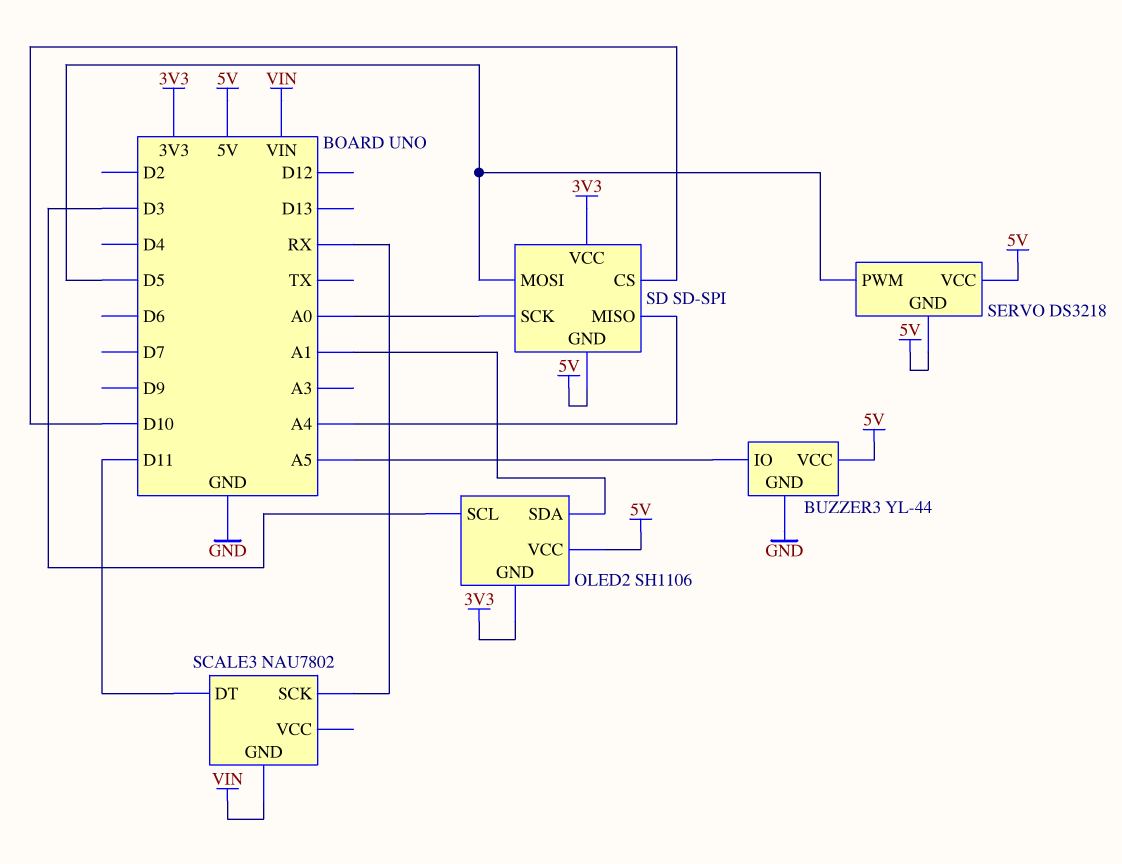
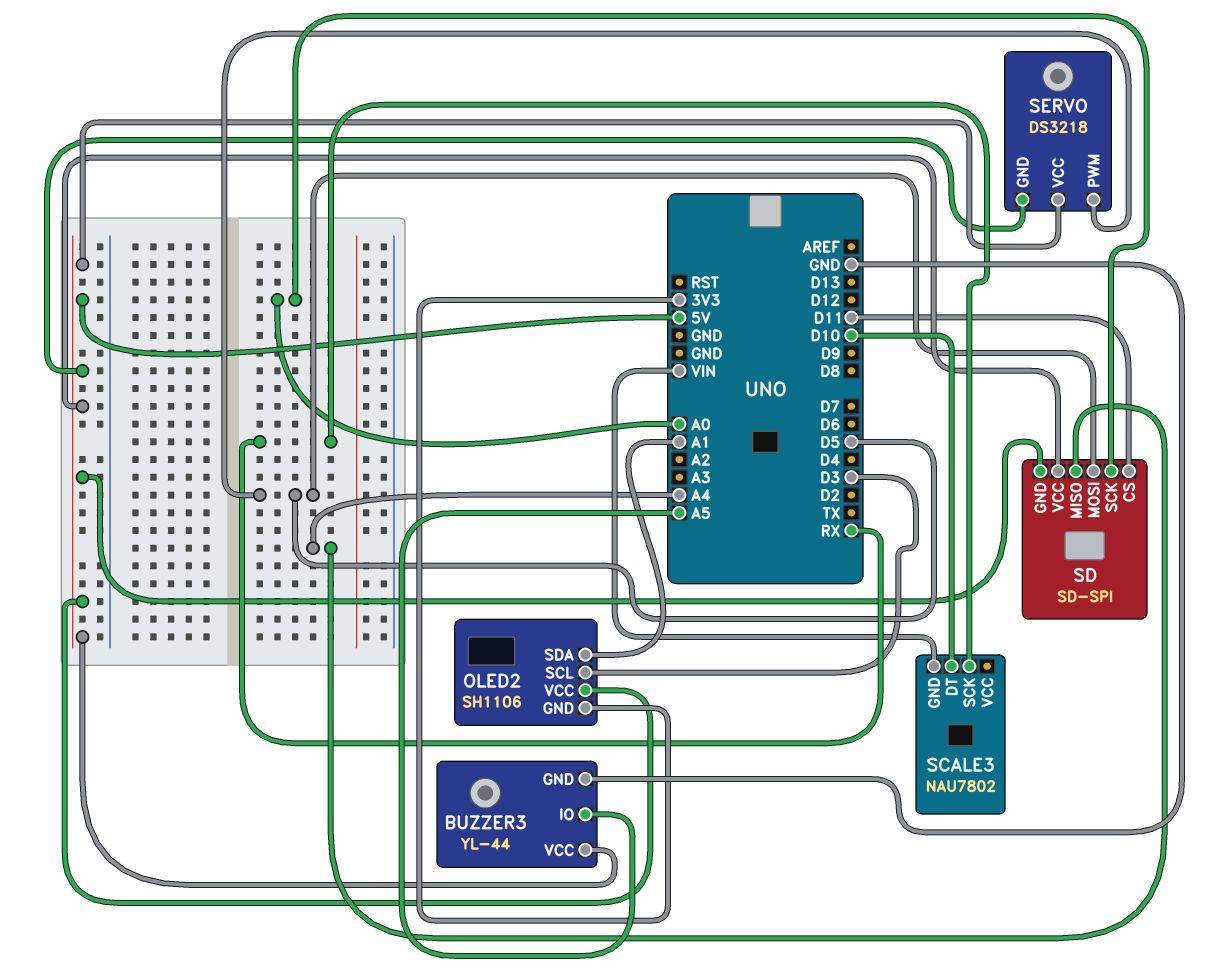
SCALE3 pin DT: D11 -> D10
SD pin CS: D10 -> D11
SD pin VCC: 3V3 -> 5V

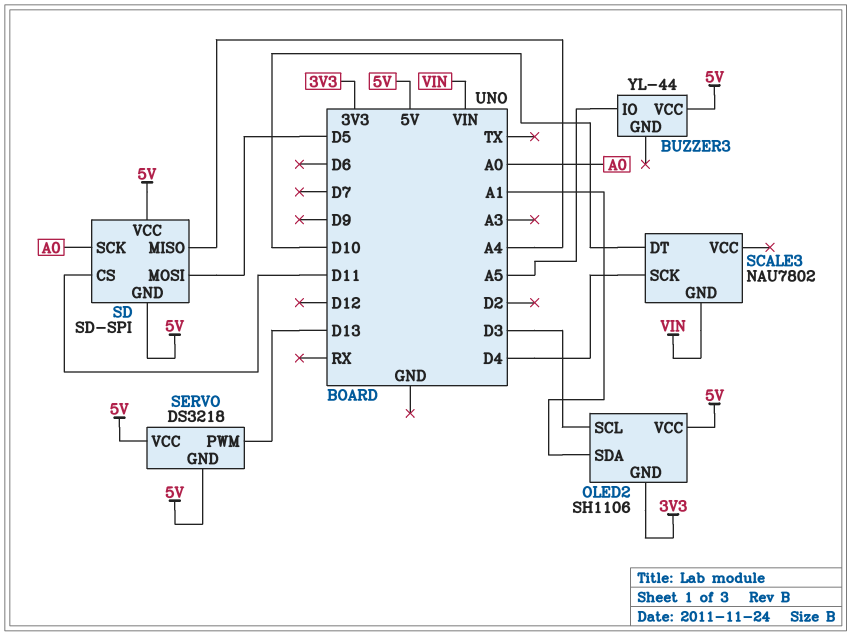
BUZZER3 pin GND: GND -> none
SCALE3 pin SCK: RX -> D4
SERVO pin PWM: D5 -> D13

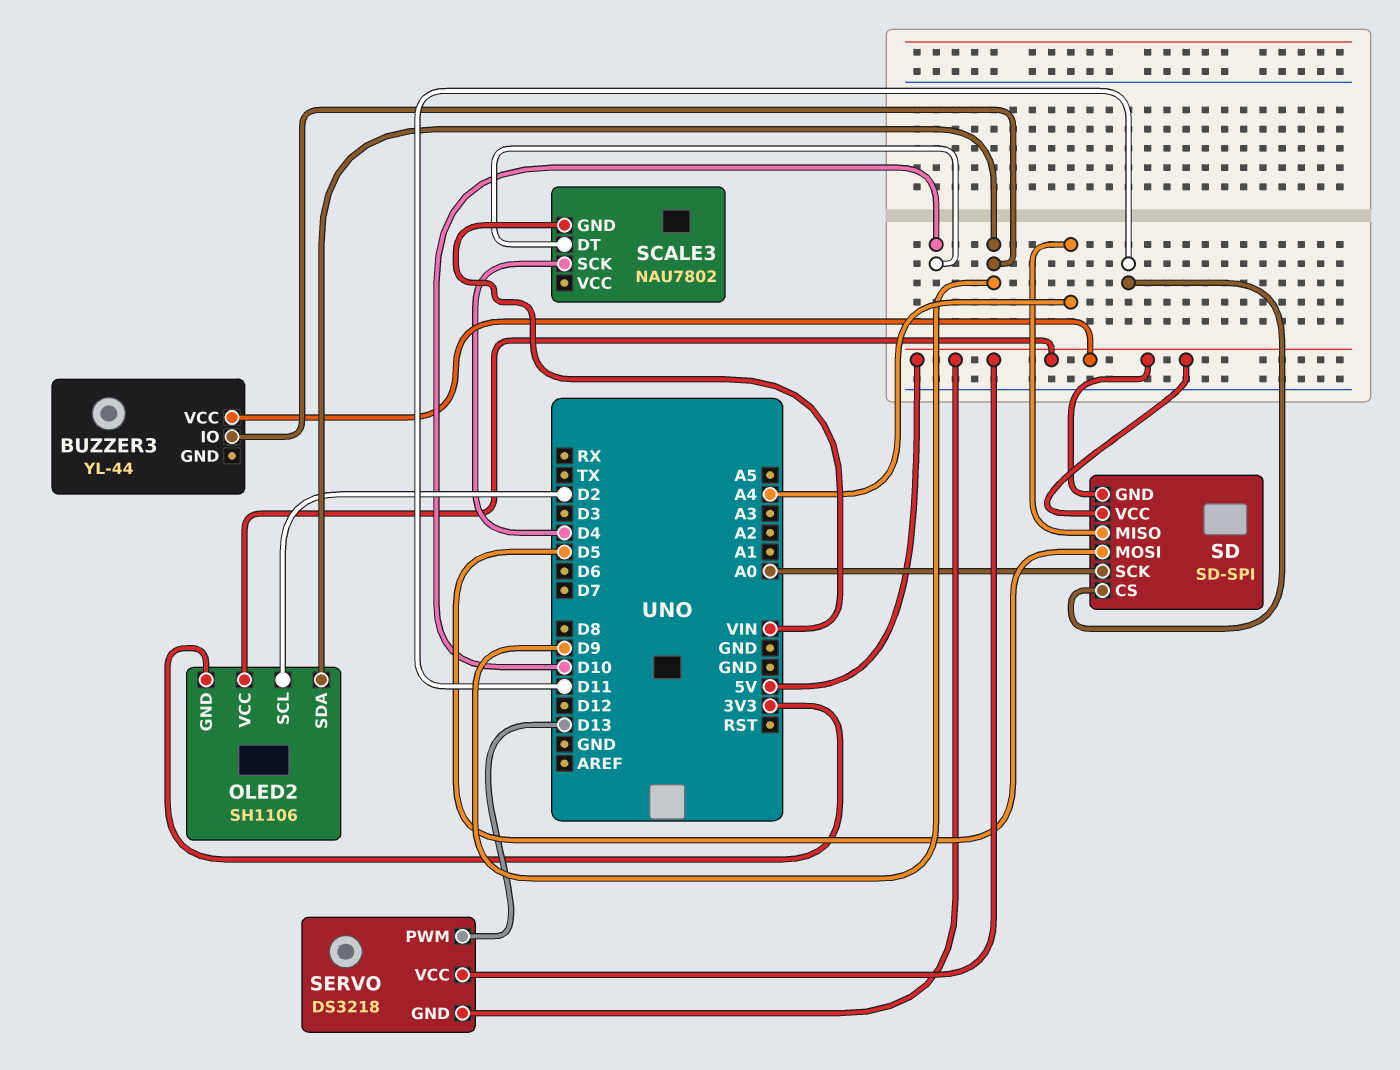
BUZZER3 pin IO: A5 -> D9
OLED2 pin SCL: D3 -> D2
OLED2 pin SDA: A1 -> D9

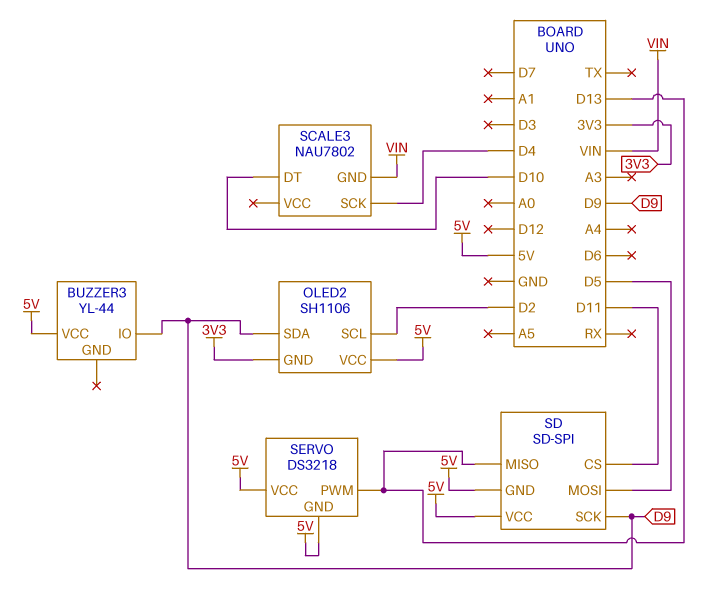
SD pin MISO: A4 -> D13
SD pin SCK: A0 -> D9

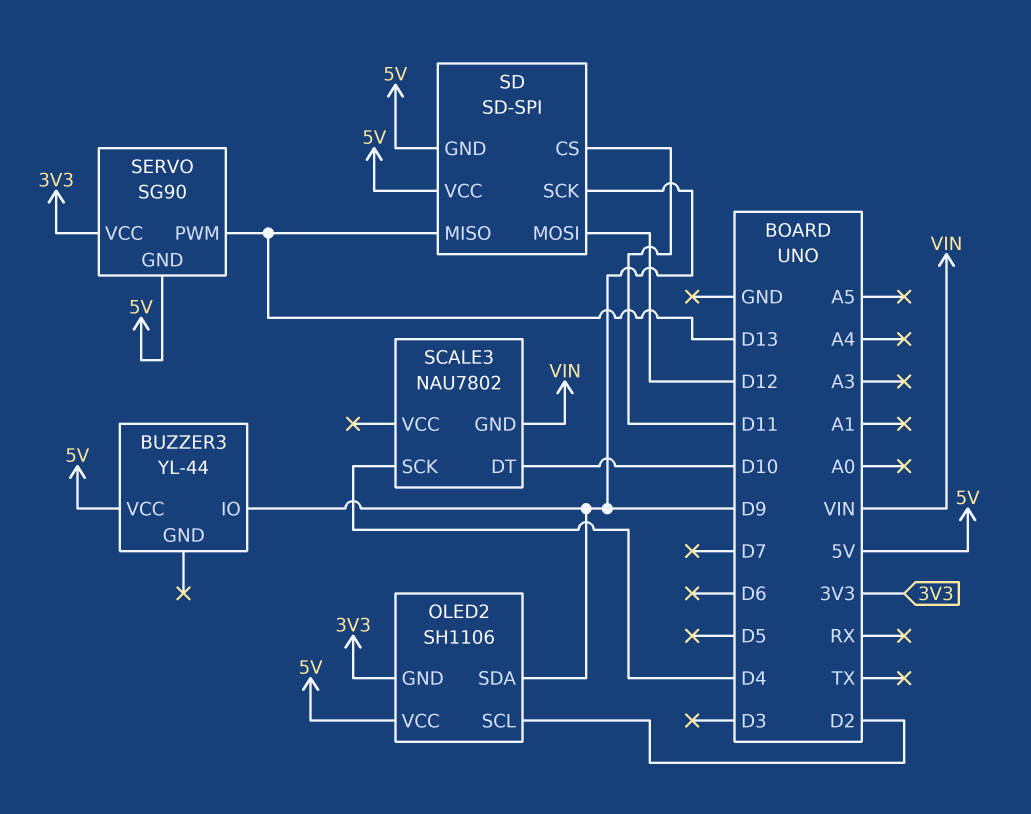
SD pin MOSI: D5 -> D12
SERVO: DS3218 -> SG90
SERVO pin VCC: 5V -> 3V3

